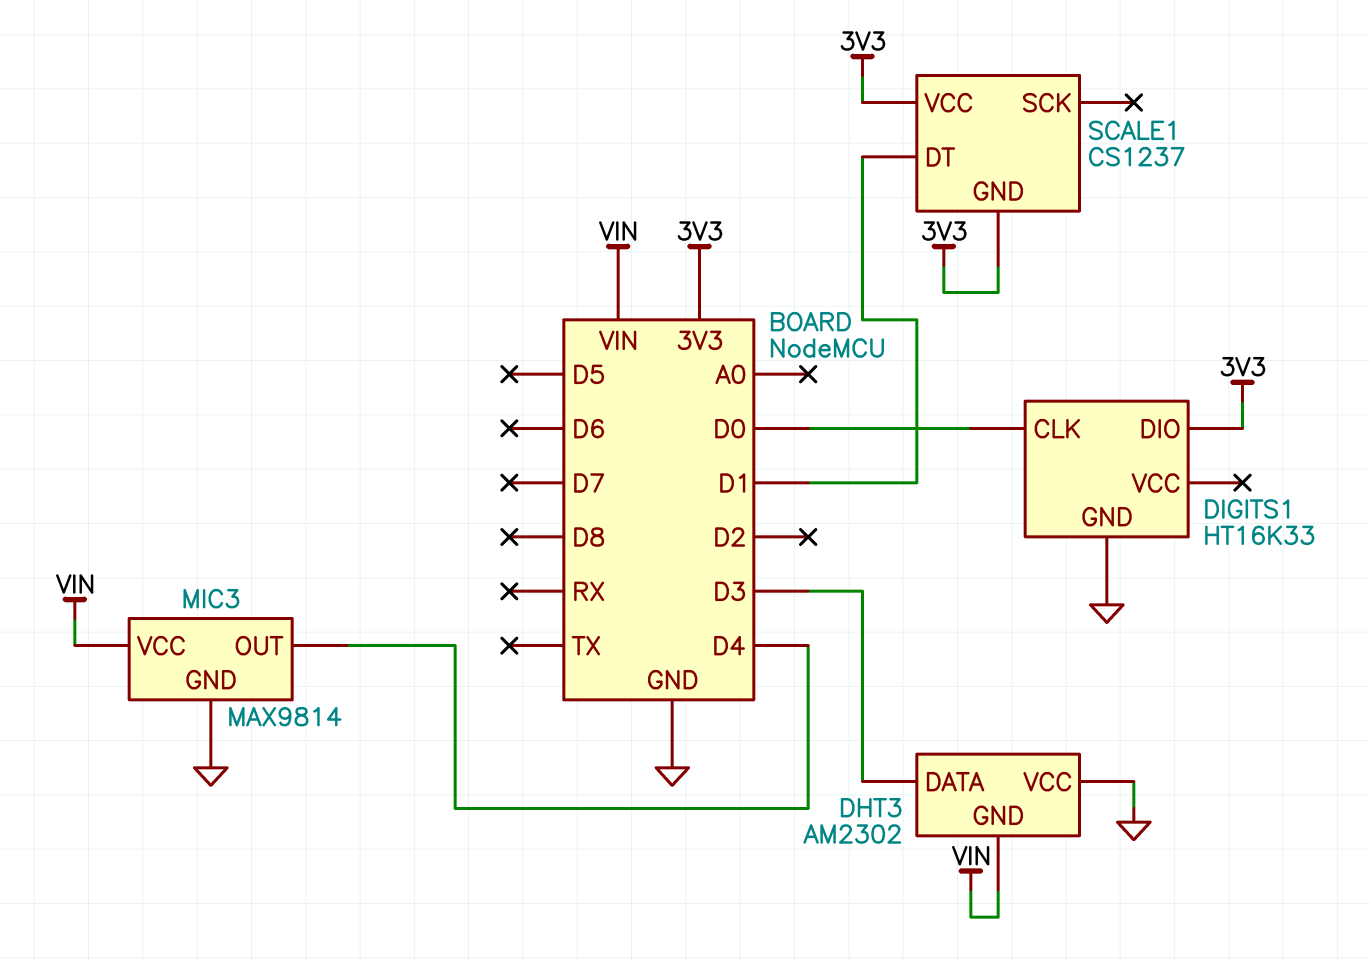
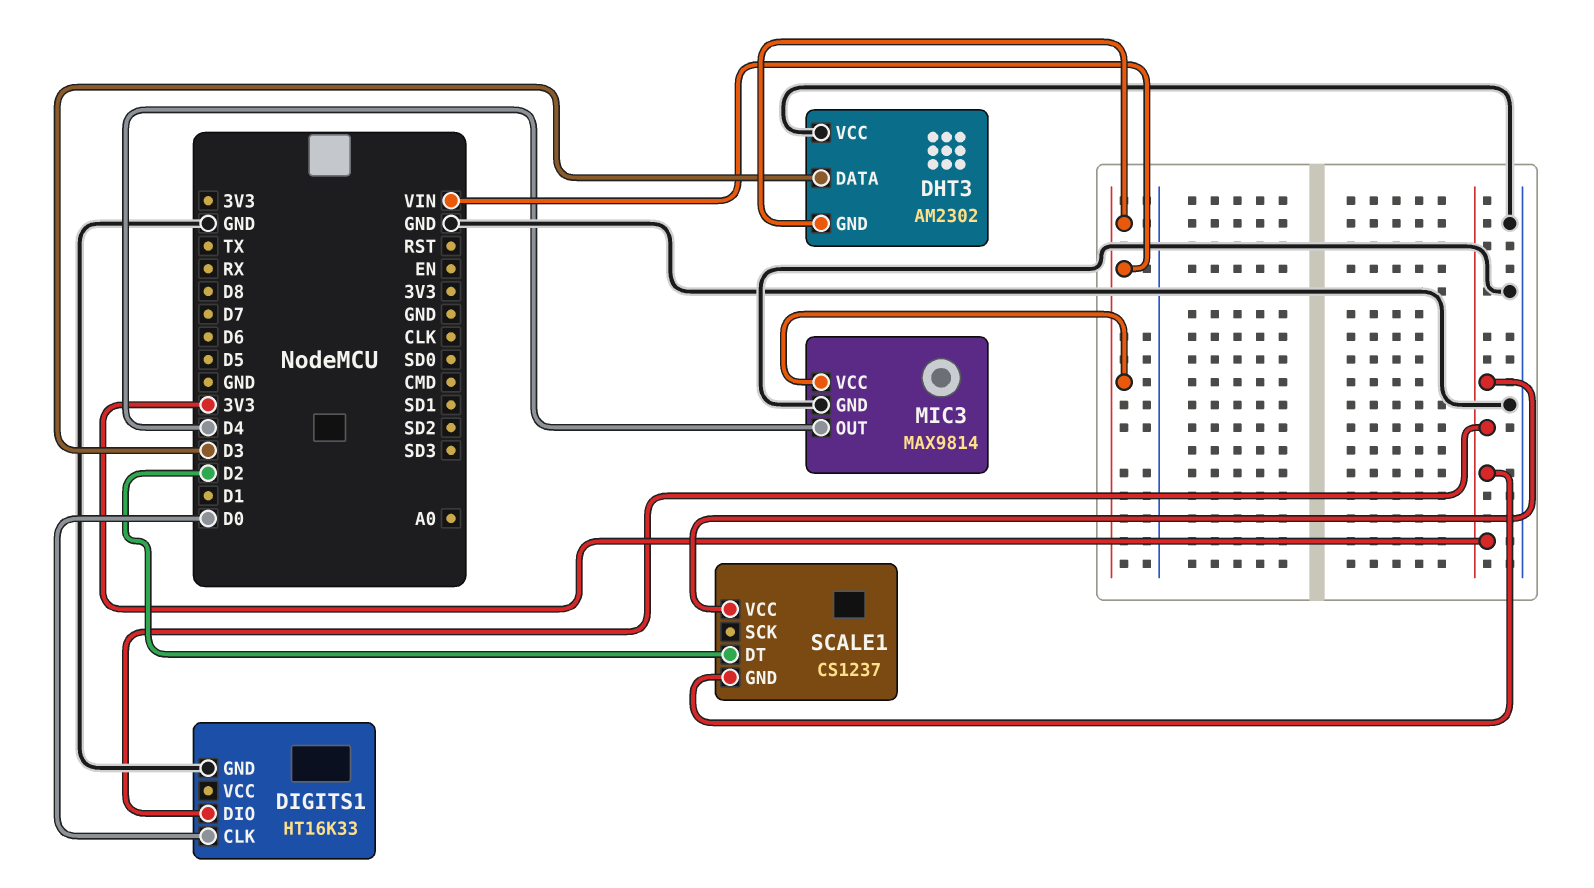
SCALE1 pin DT: D1 -> D2

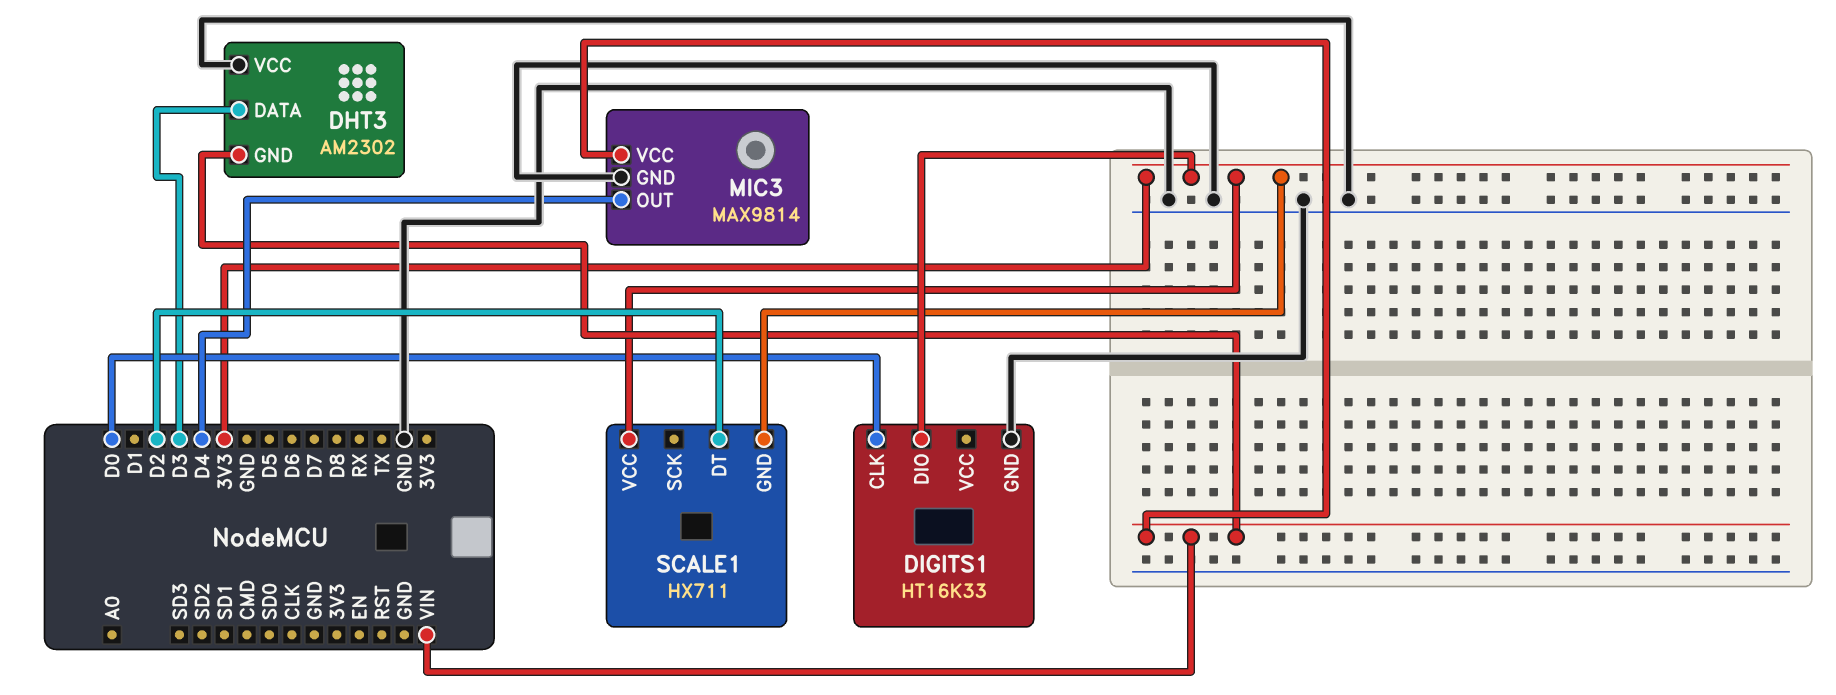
SCALE1: CS1237 -> HX711

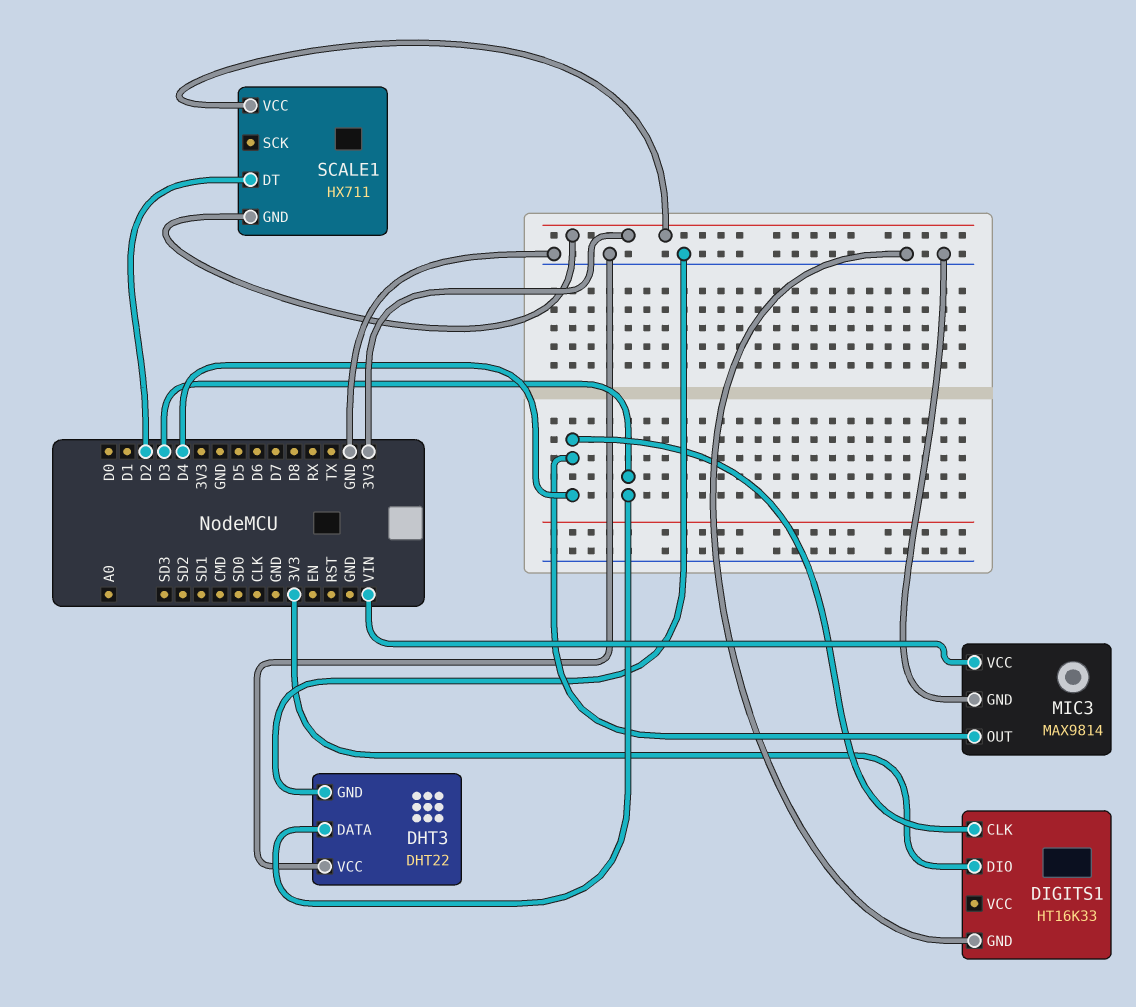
DHT3: AM2302 -> DHT22
DHT3 pin GND: VIN -> GND
DIGITS1 pin CLK: D0 -> D4

